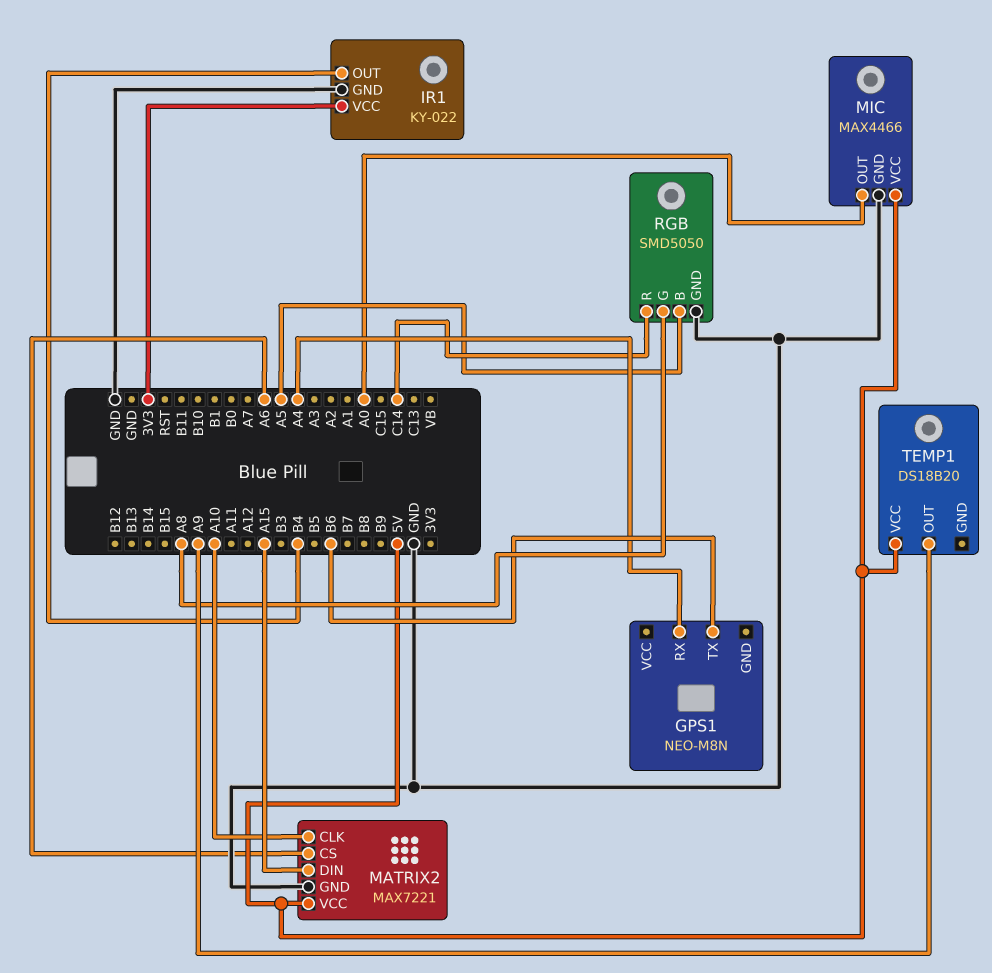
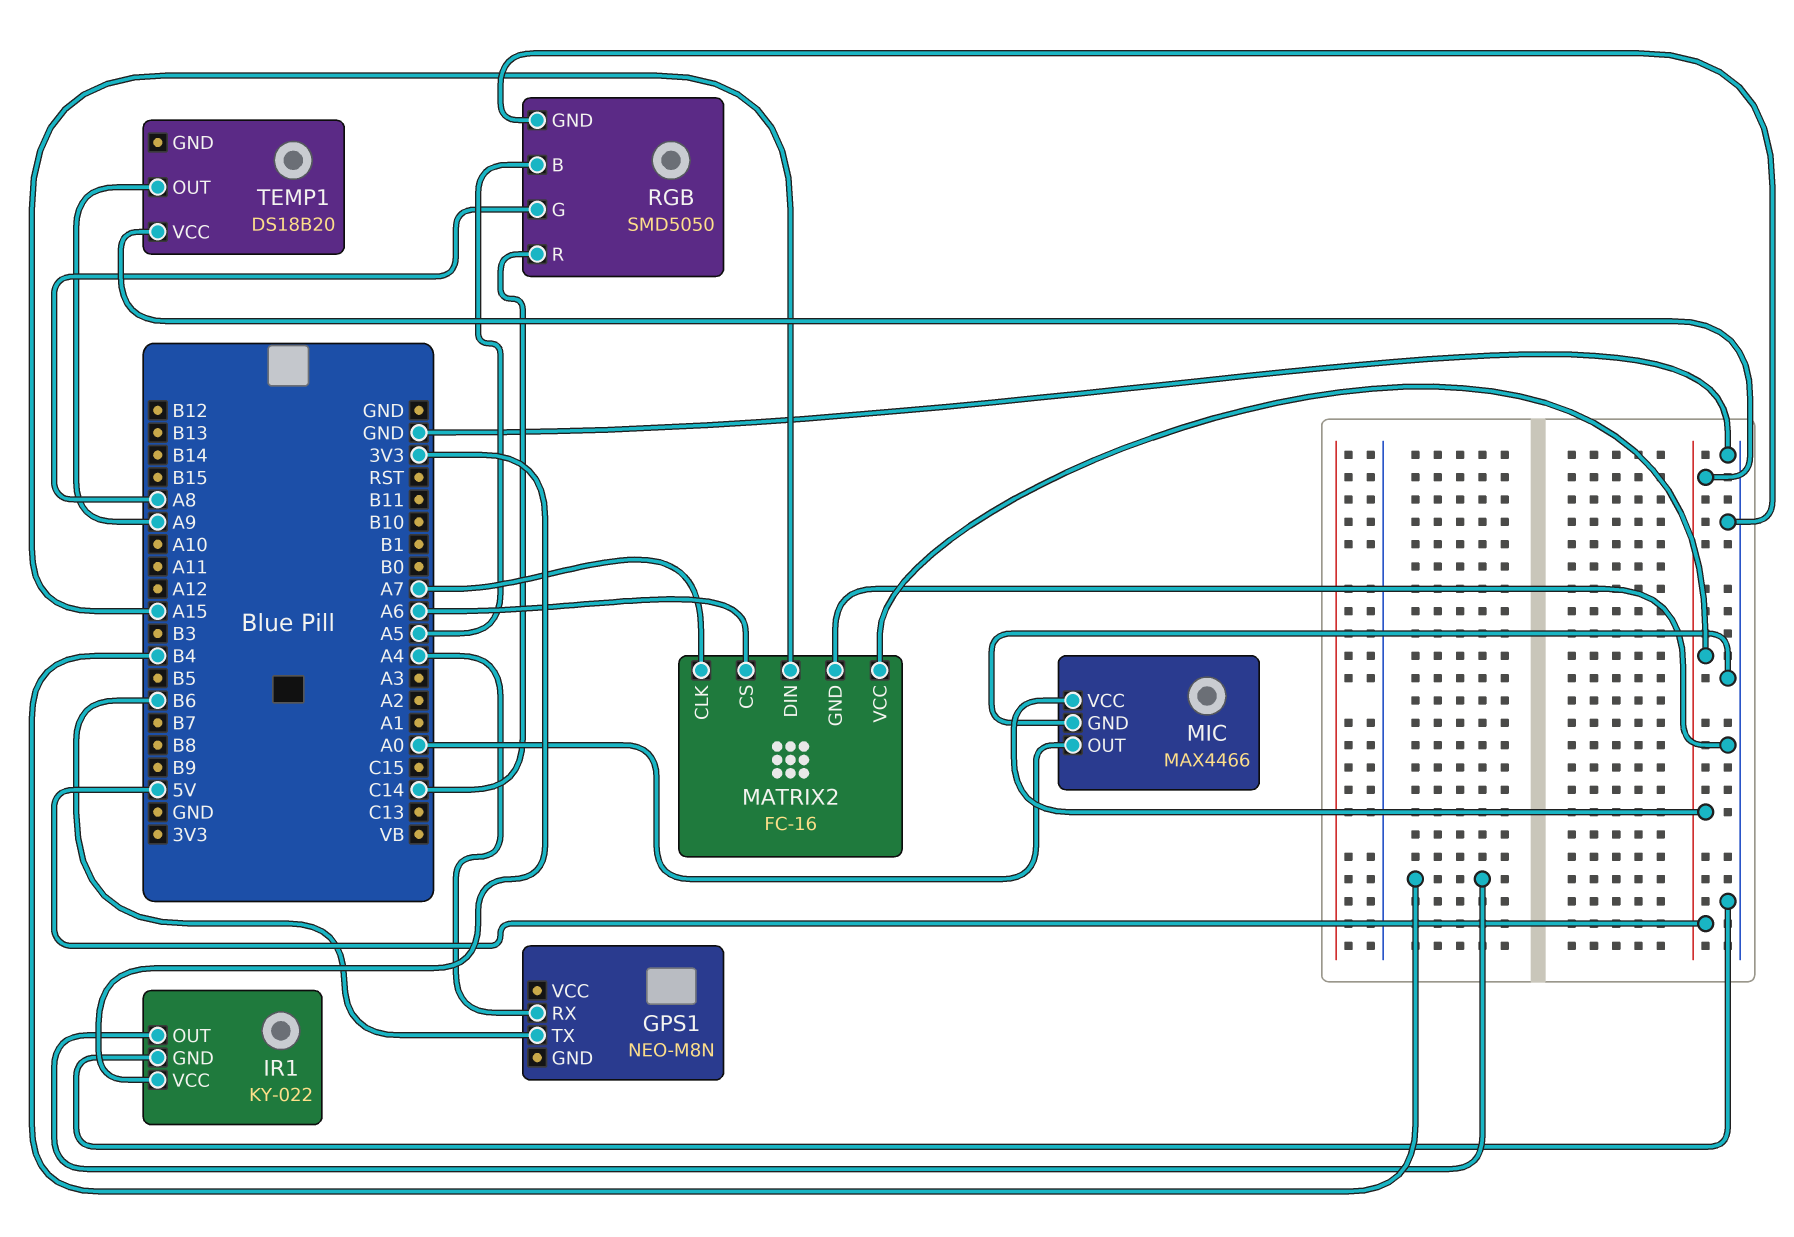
MATRIX2: MAX7221 -> FC-16
MATRIX2 pin CLK: A10 -> A7

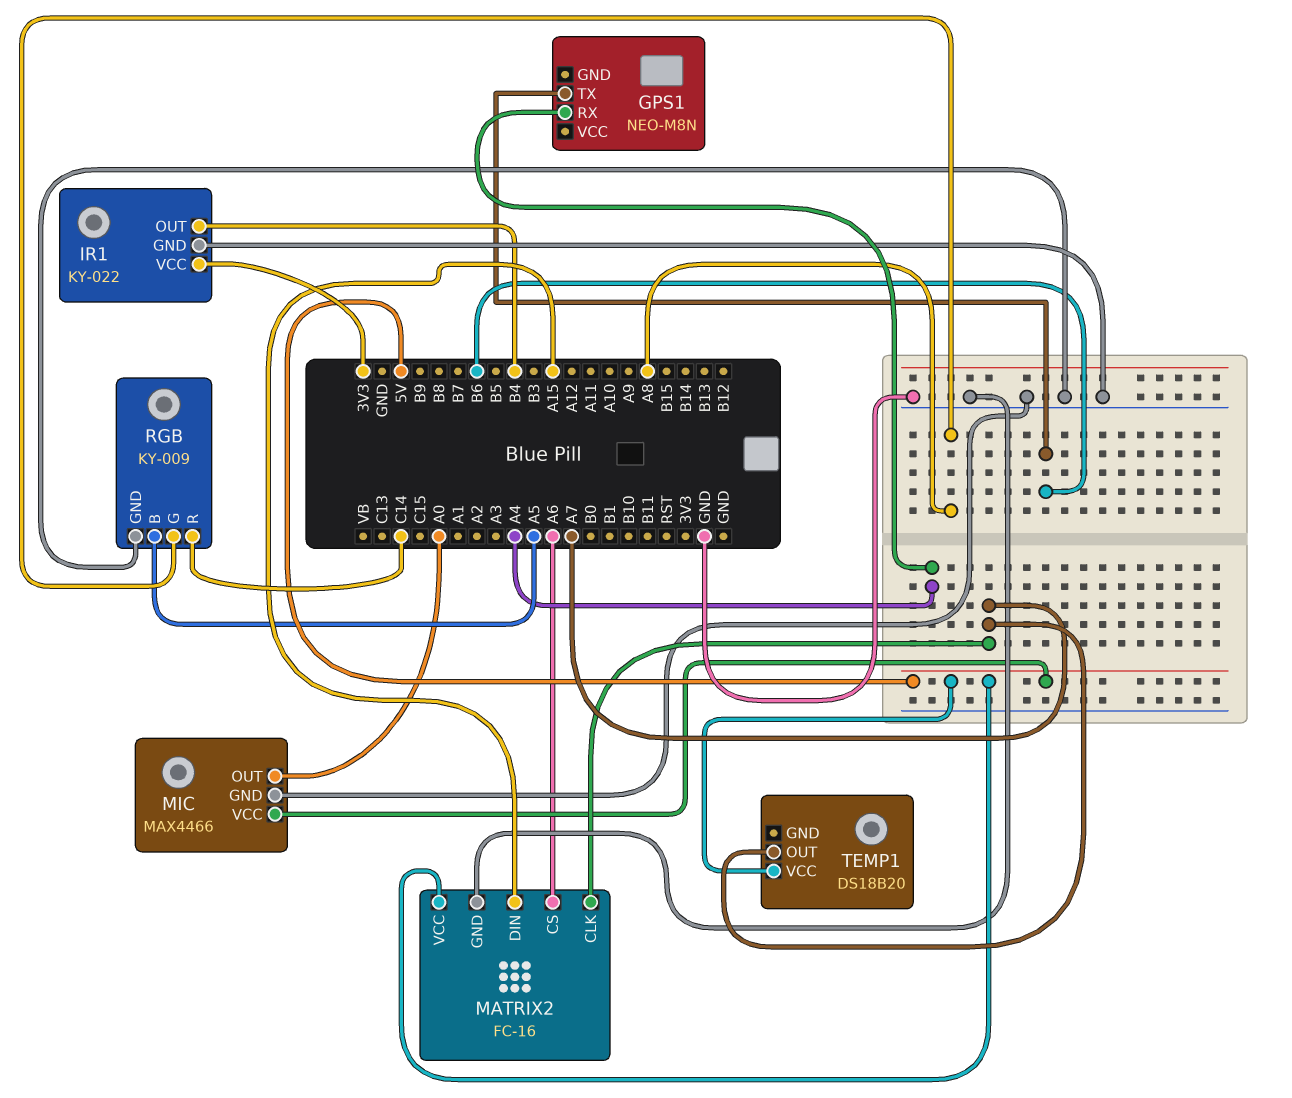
RGB: SMD5050 -> KY-009
TEMP1 pin OUT: A9 -> A7

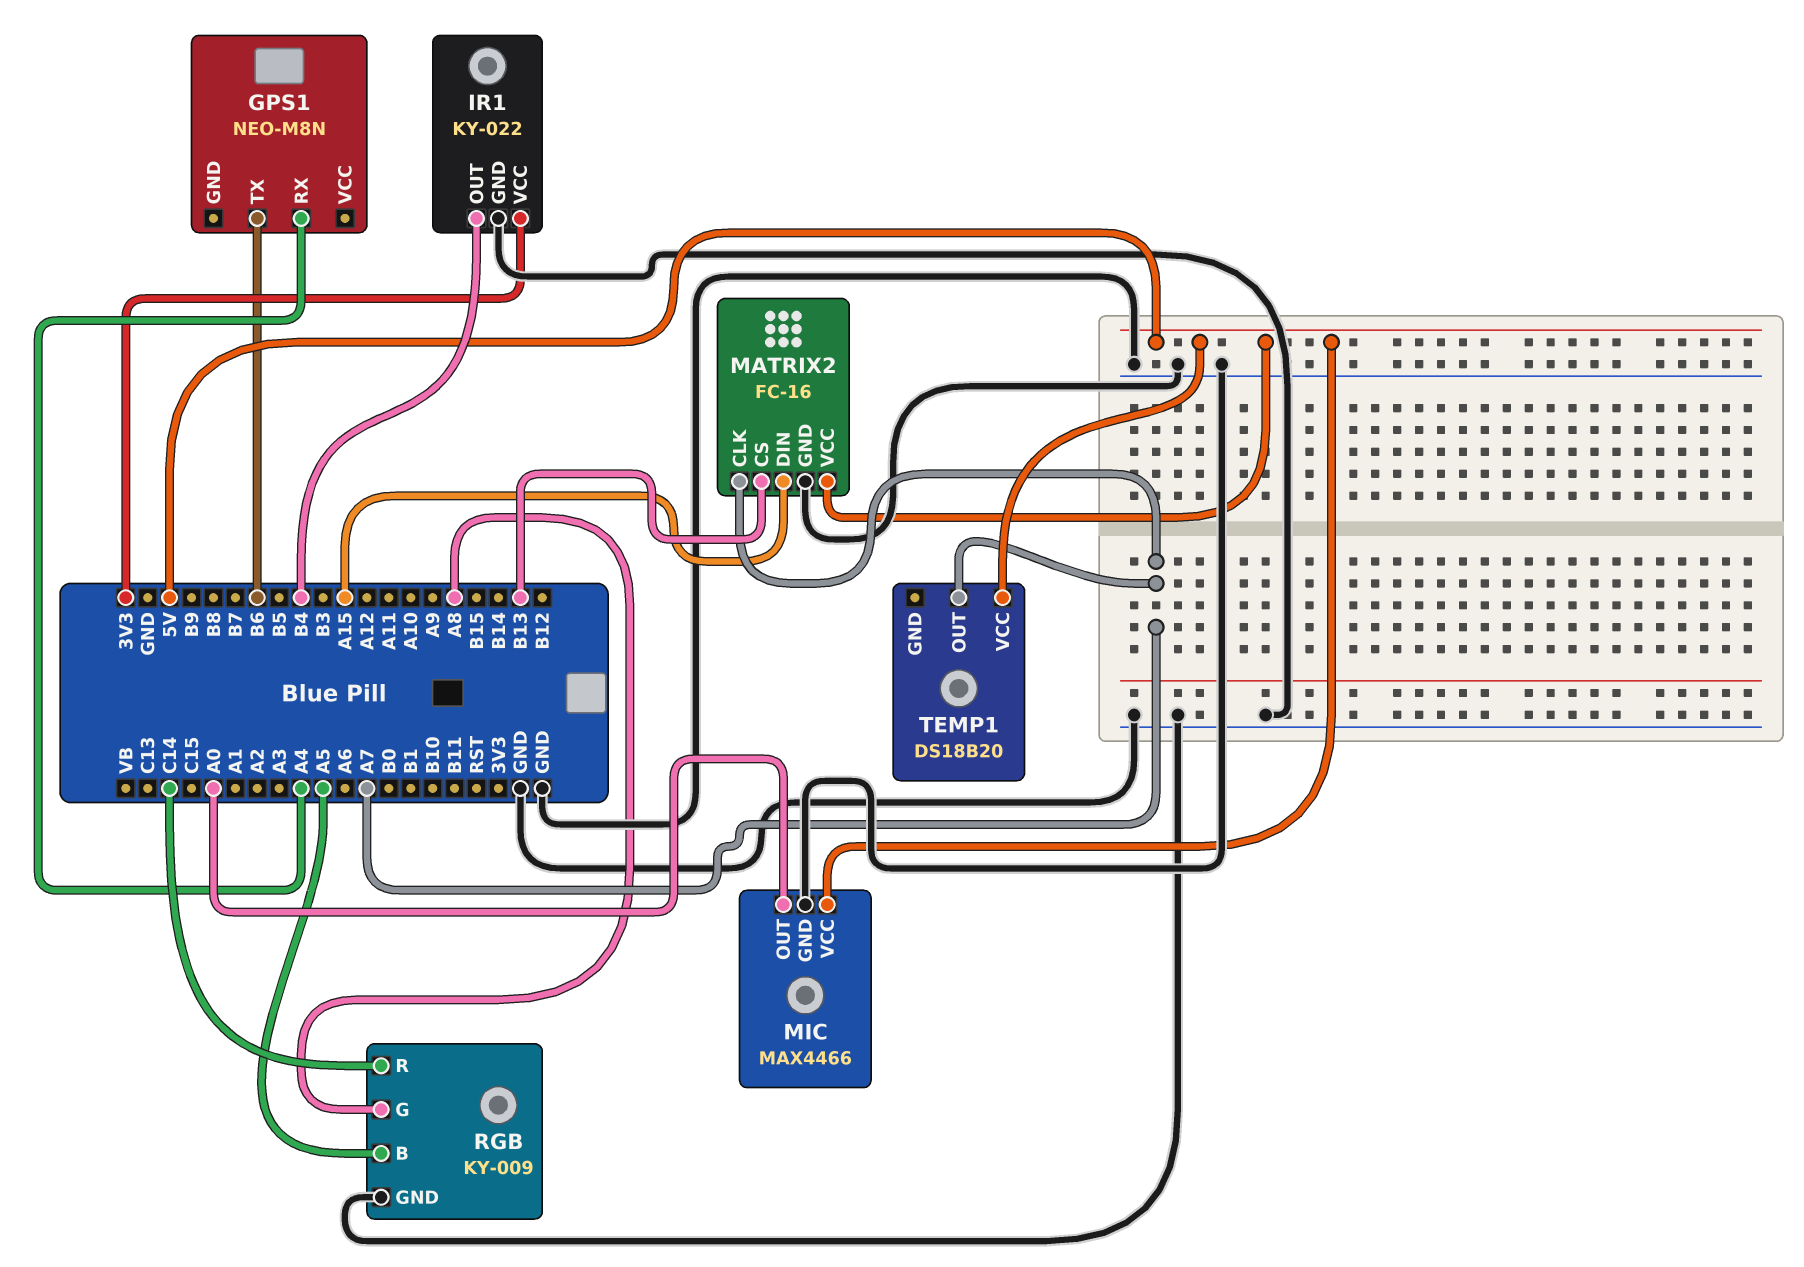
MATRIX2 pin CS: A6 -> B13

